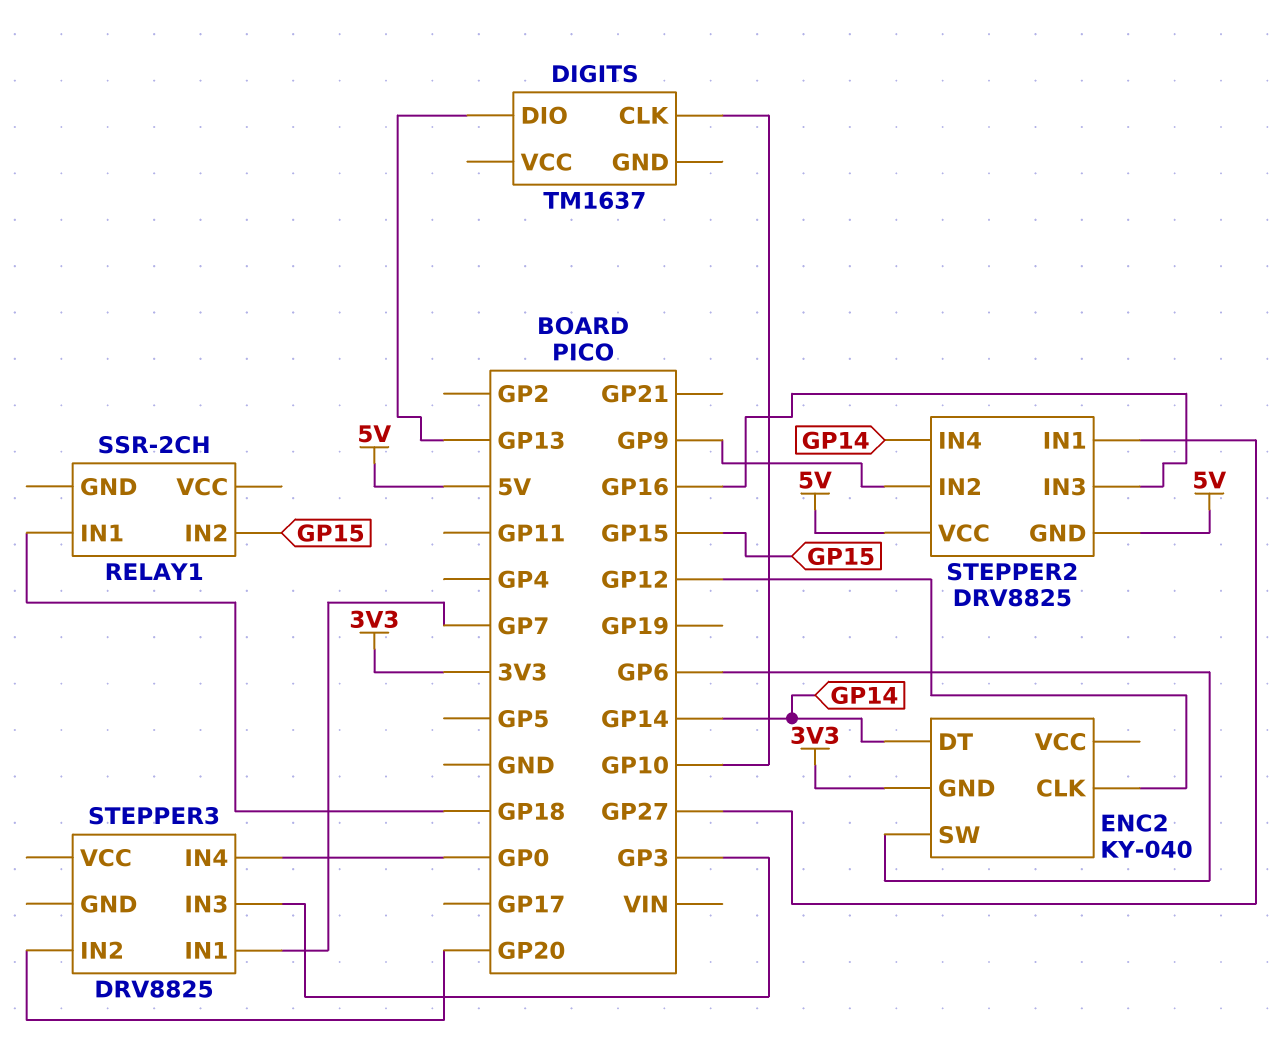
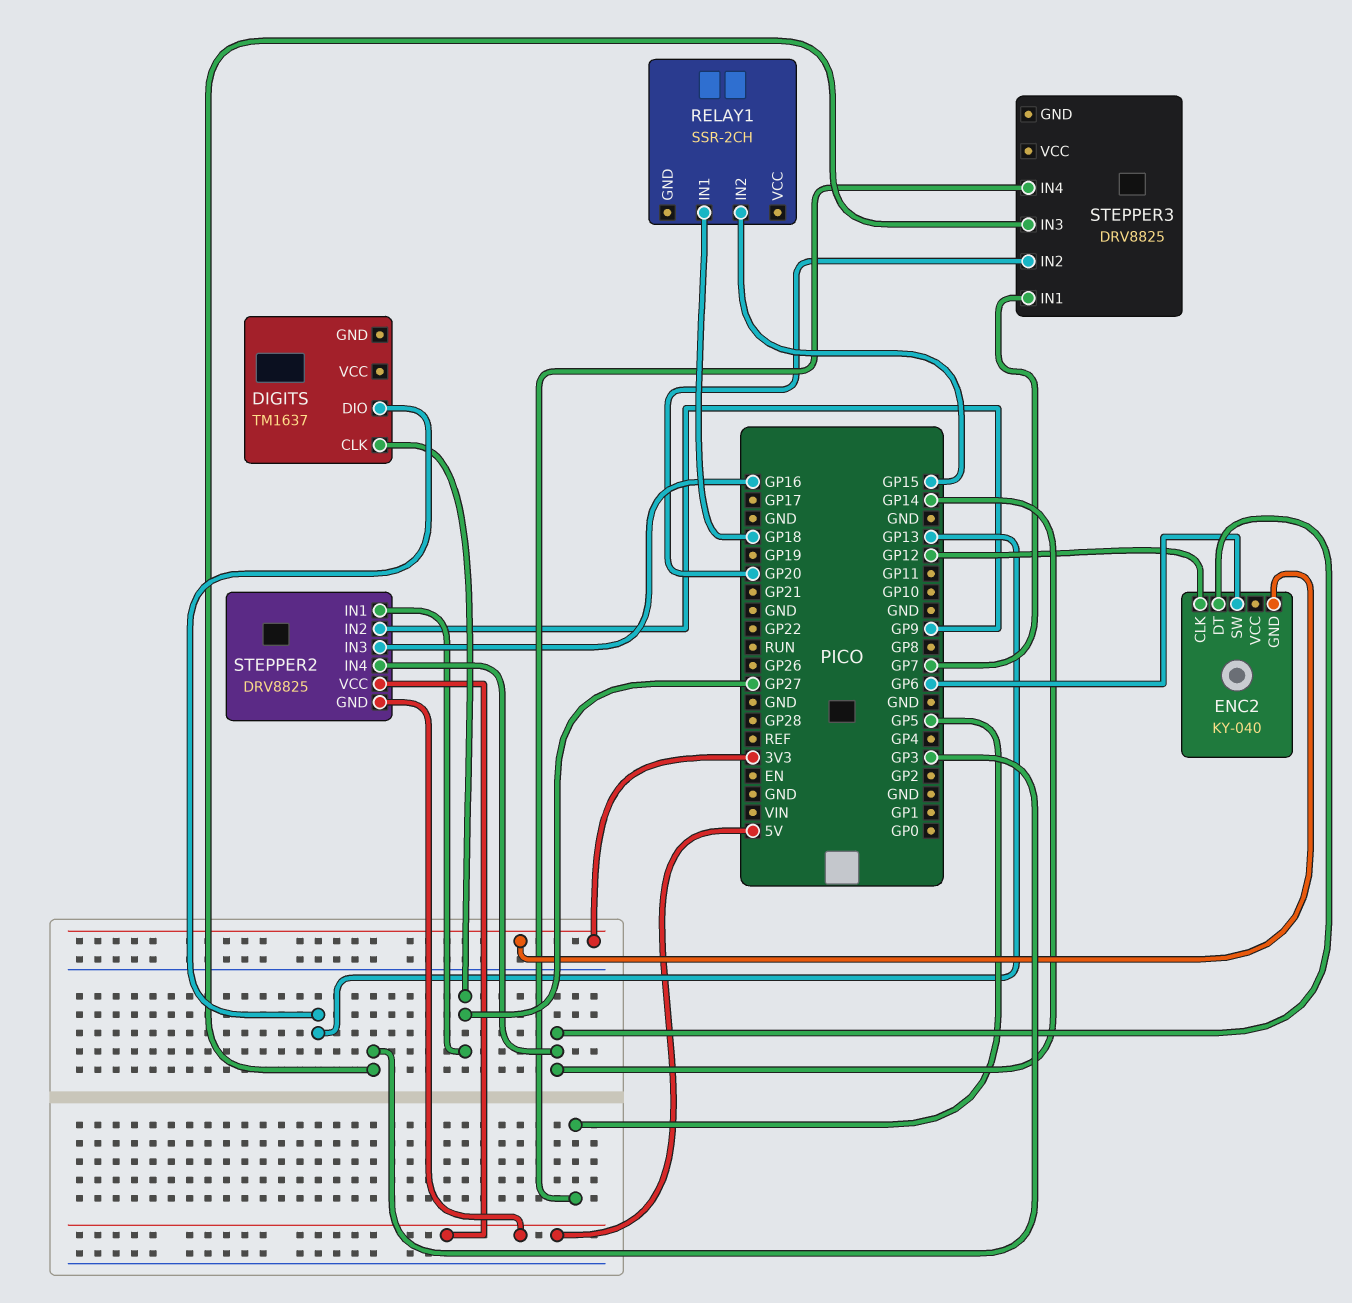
DIGITS pin CLK: GP10 -> GP27
STEPPER3 pin IN4: GP0 -> GP5

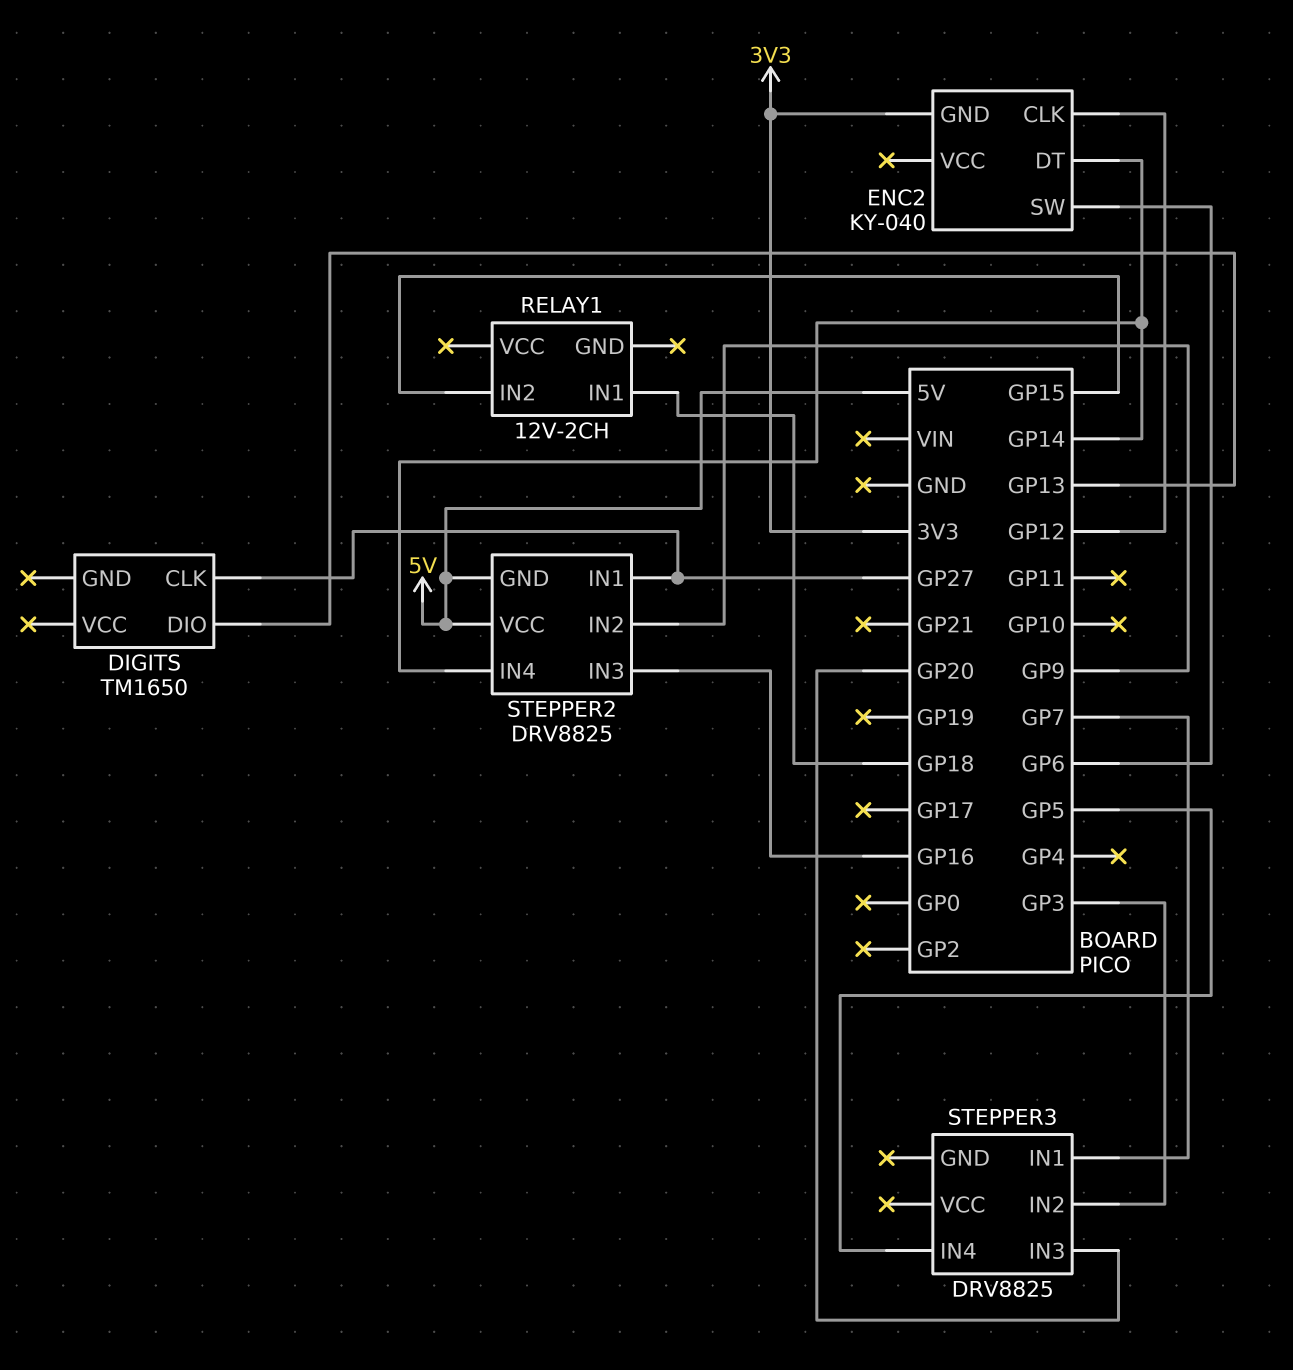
DIGITS: TM1637 -> TM1650
RELAY1: SSR-2CH -> 12V-2CH
STEPPER3 pin IN2: GP20 -> GP3
STEPPER3 pin IN3: GP3 -> GP20

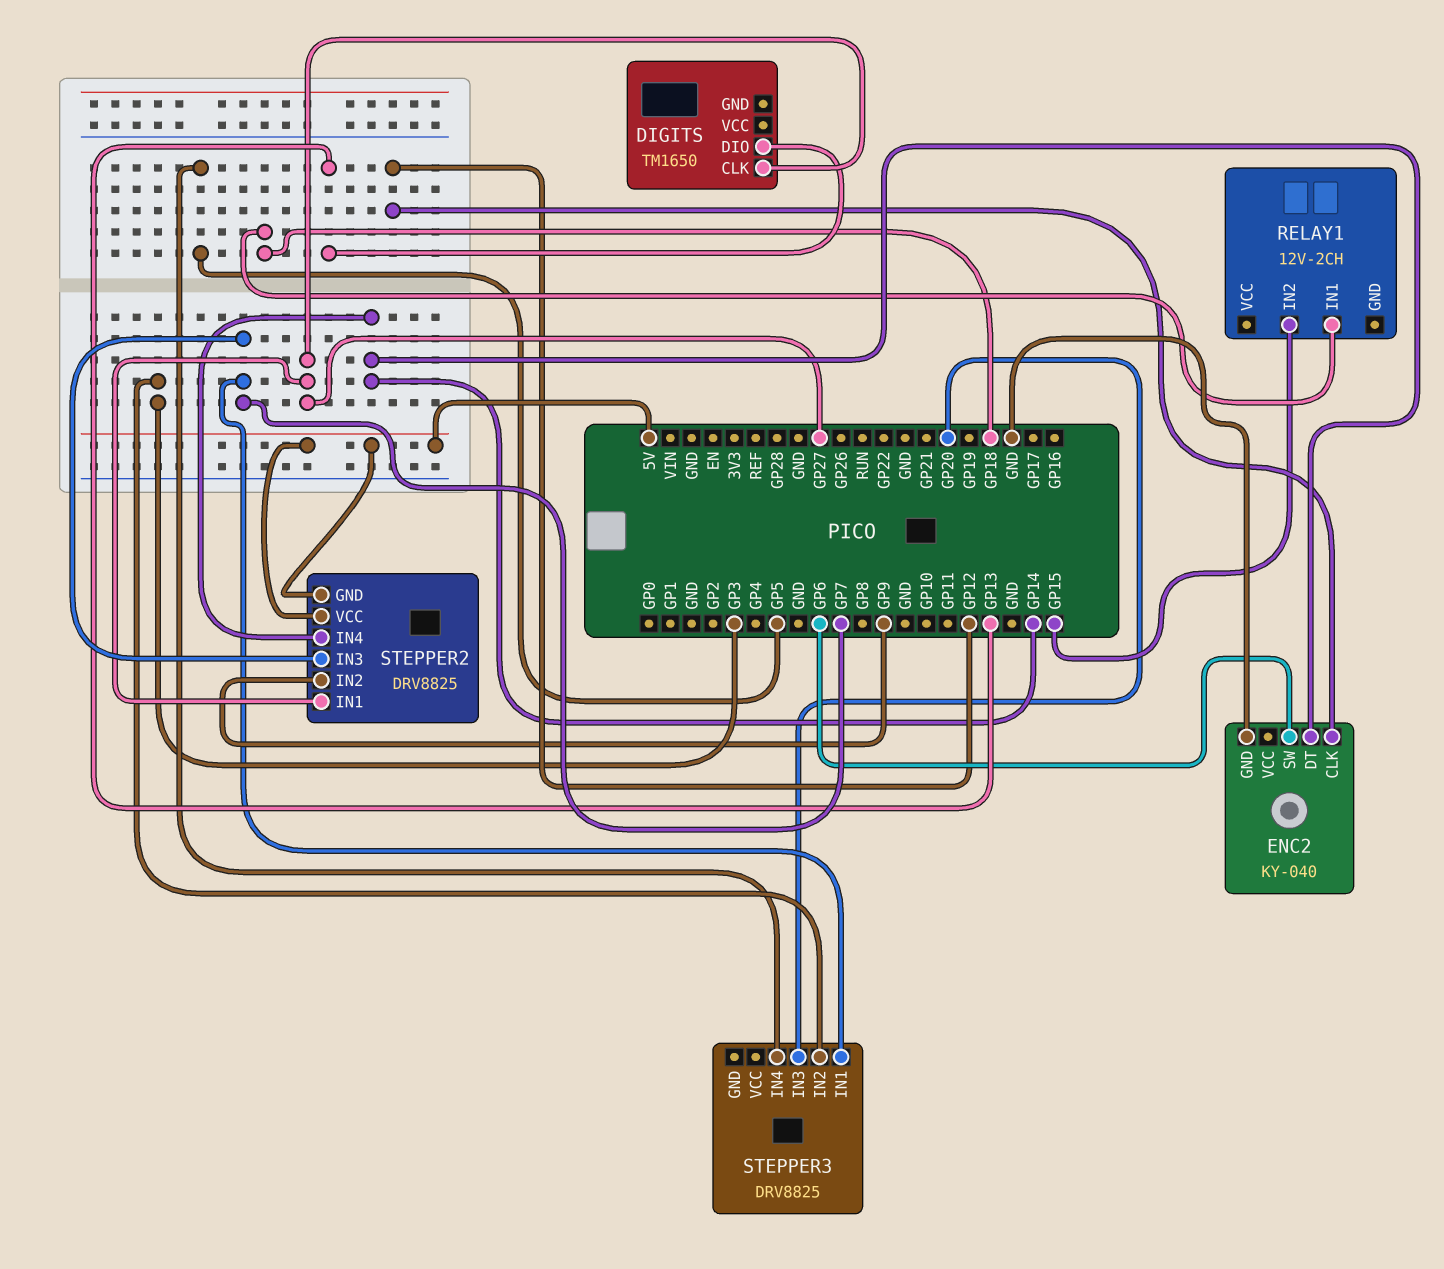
ENC2 pin GND: 3V3 -> GND
STEPPER2 pin IN3: GP16 -> GP7

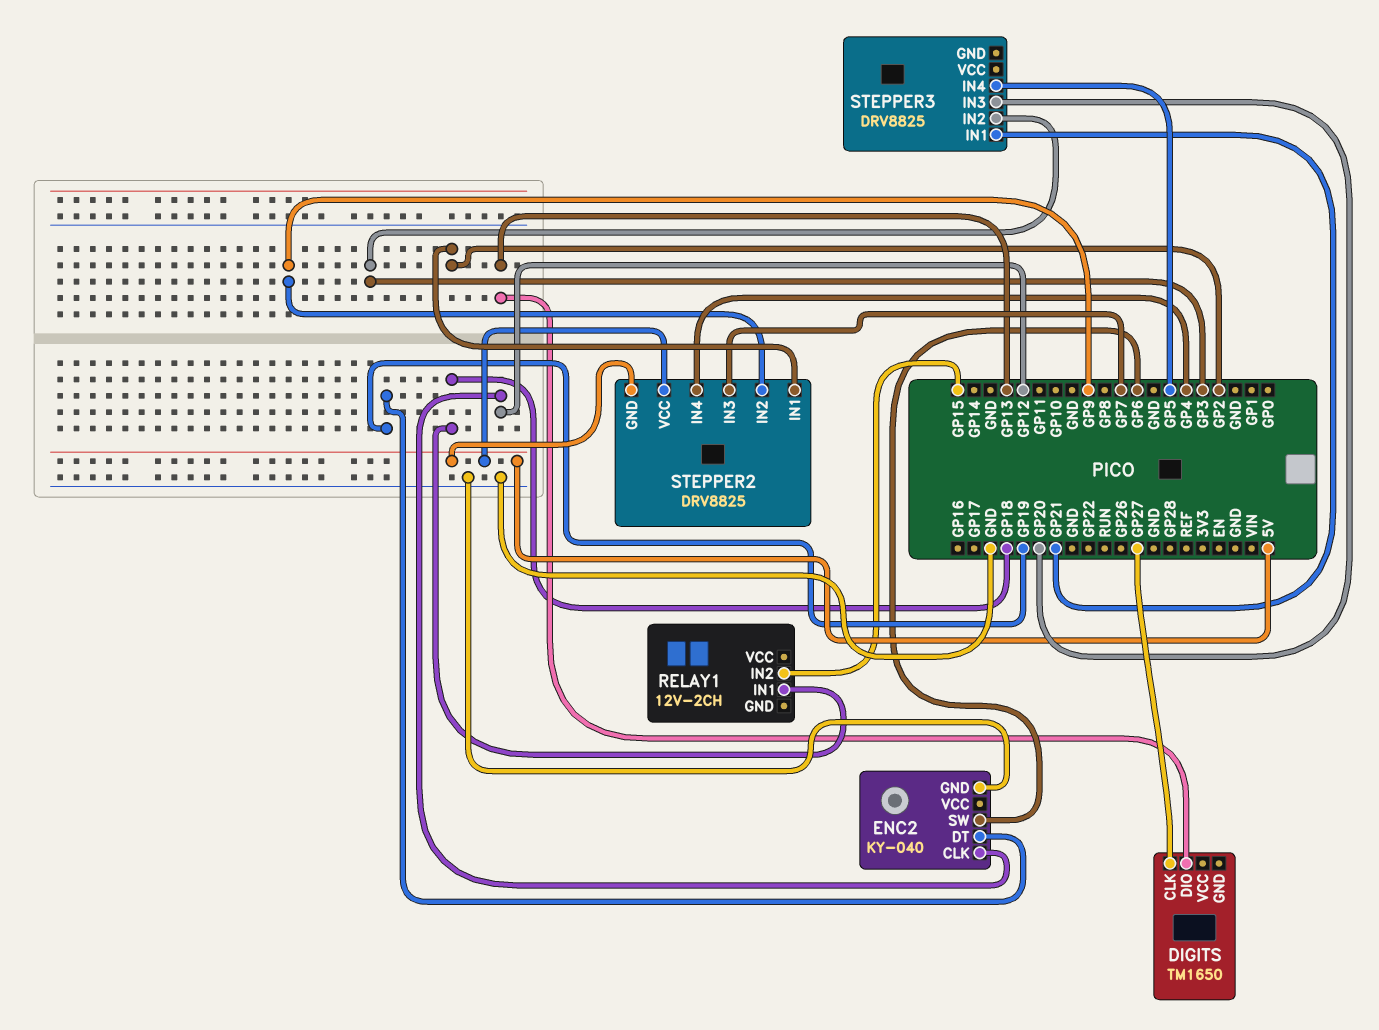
ENC2 pin DT: GP14 -> GP19
STEPPER2 pin IN1: GP27 -> GP2
STEPPER2 pin IN4: GP14 -> GP4
STEPPER3 pin IN1: GP7 -> GP21

